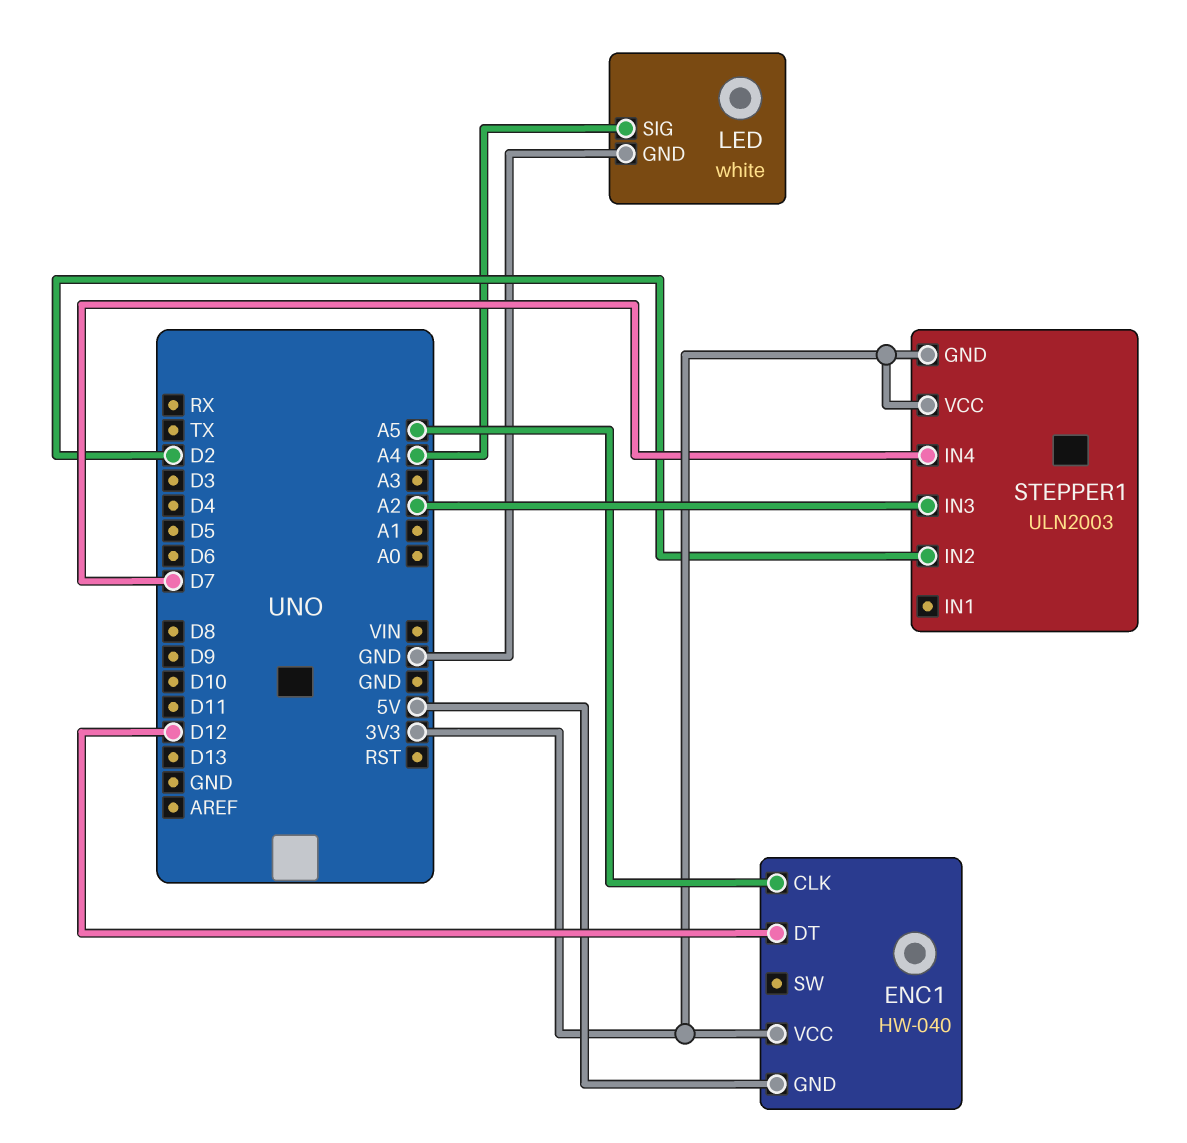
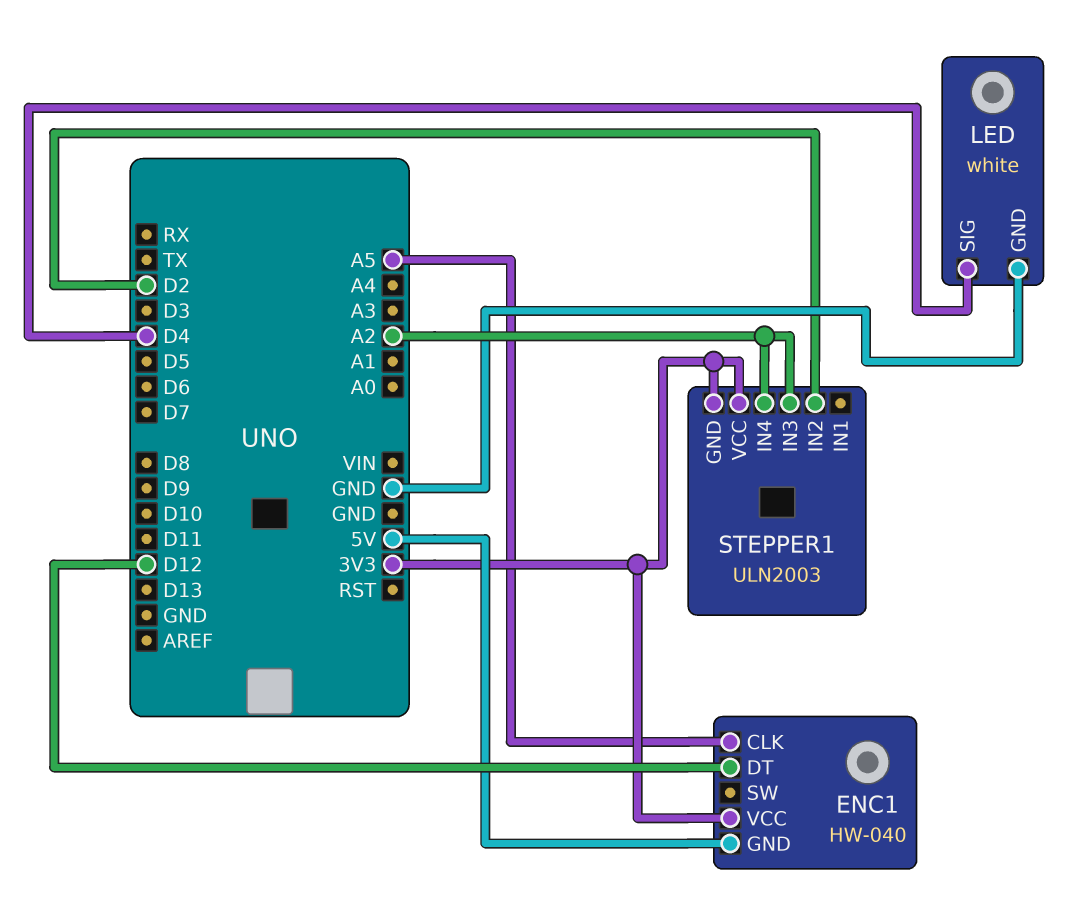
LED pin SIG: A4 -> D4
STEPPER1 pin IN4: D7 -> A2

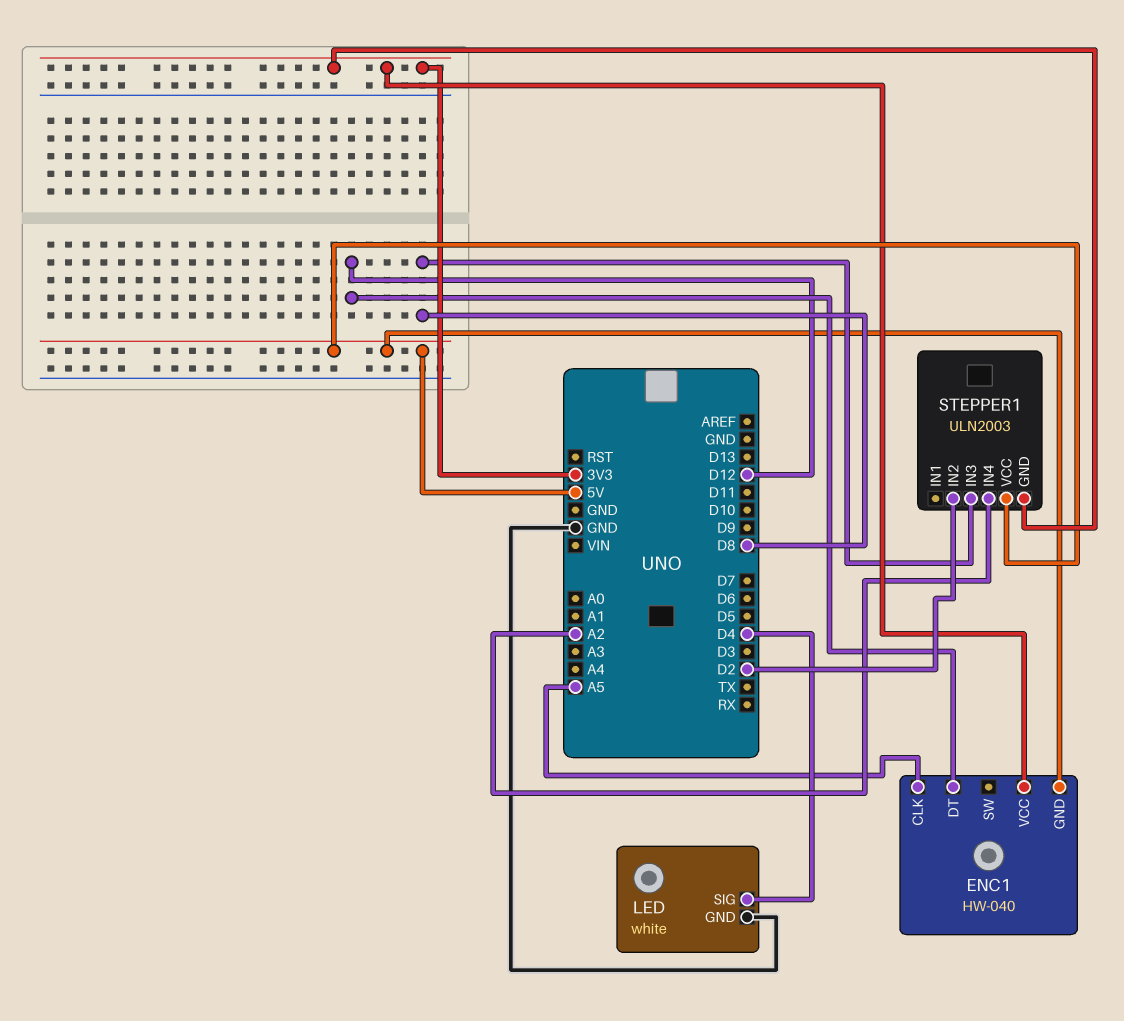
STEPPER1 pin IN3: A2 -> D8
STEPPER1 pin VCC: 3V3 -> 5V

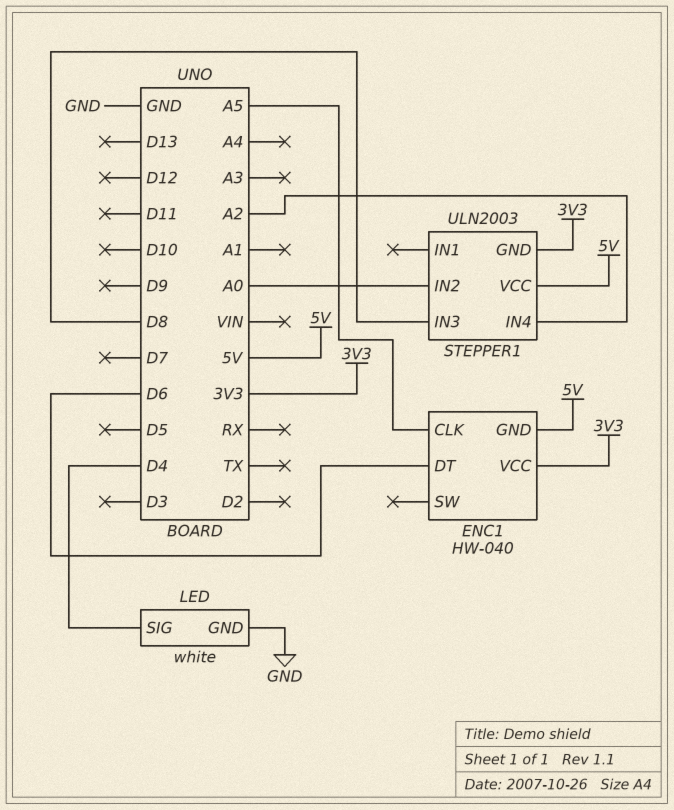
ENC1 pin DT: D12 -> D6
STEPPER1 pin IN2: D2 -> A0

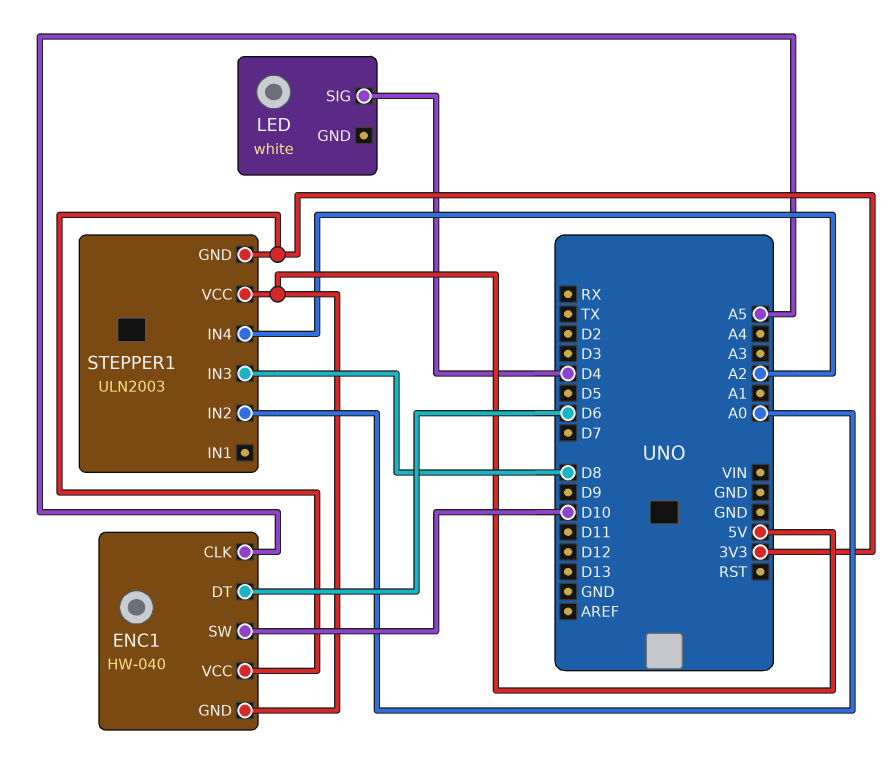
ENC1 pin SW: none -> D10
LED pin GND: GND -> none

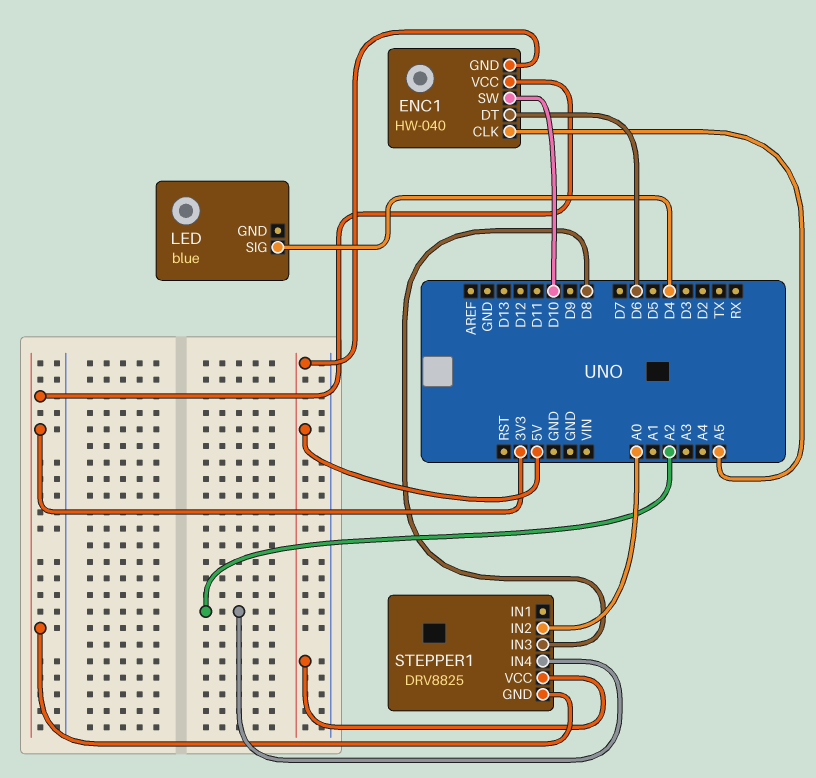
LED: white -> blue
STEPPER1: ULN2003 -> DRV8825

